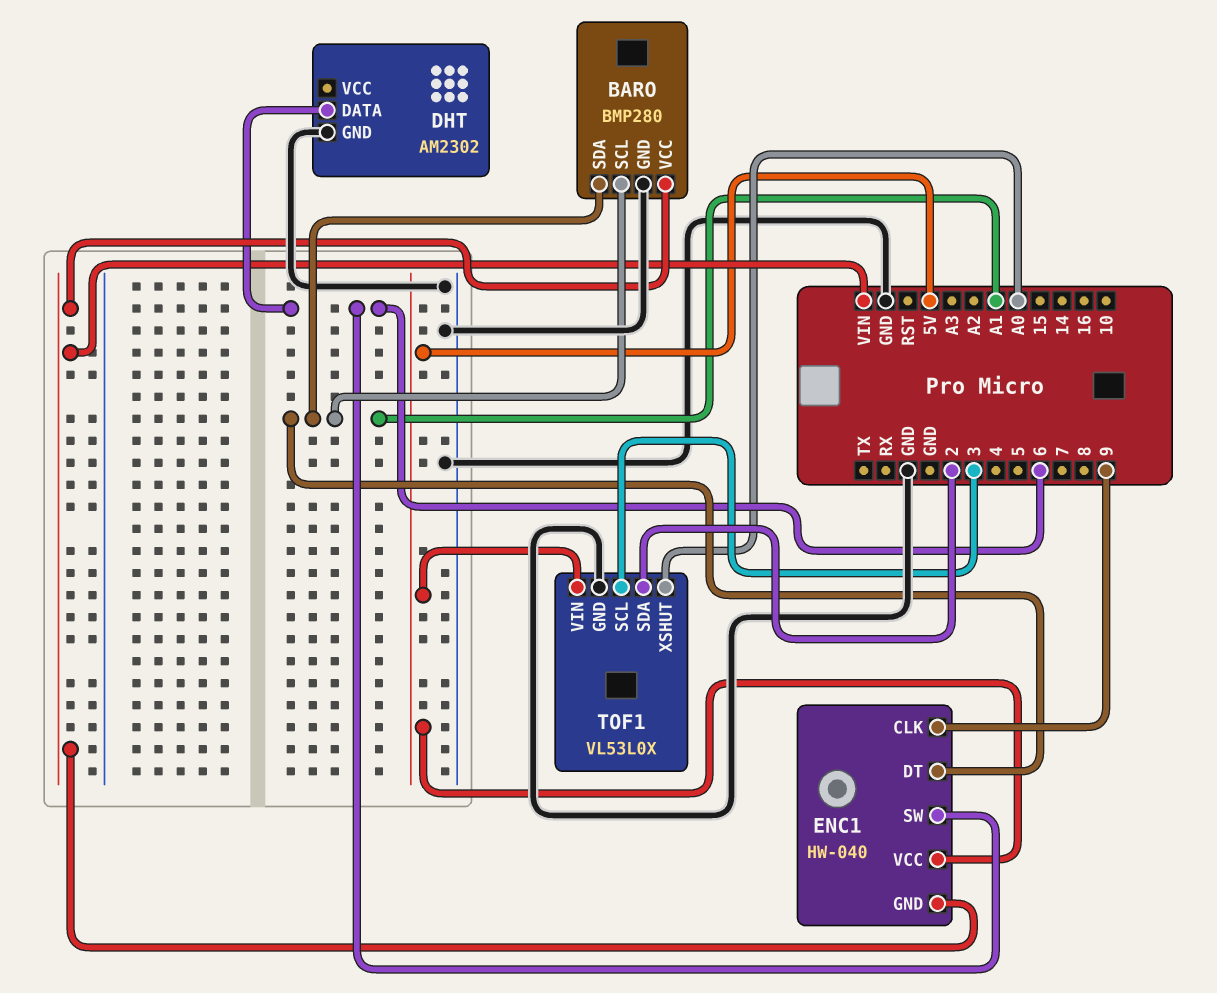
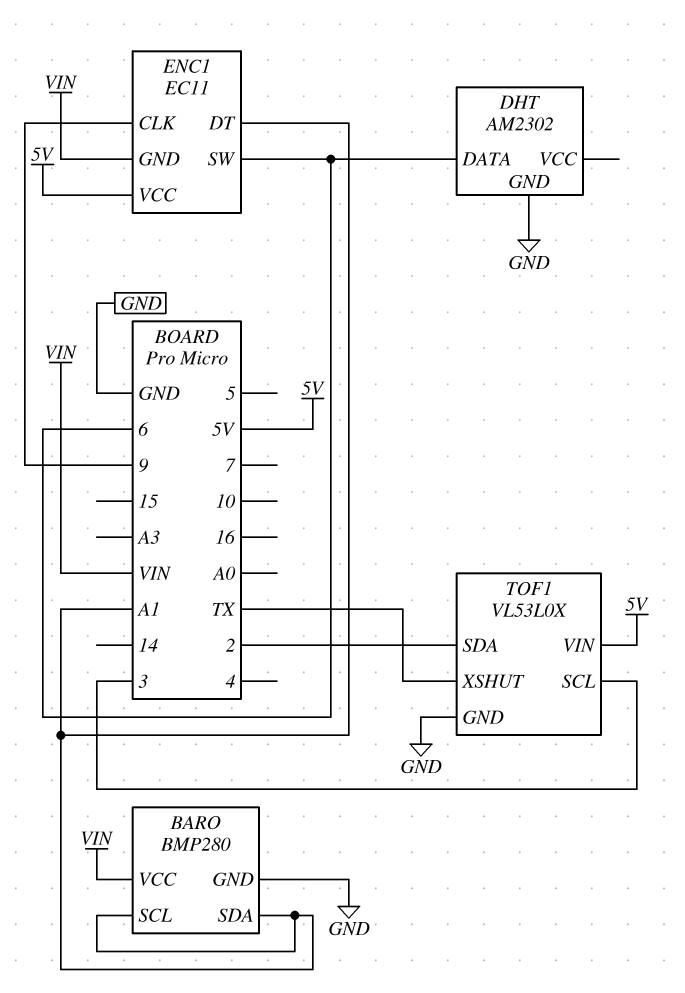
ENC1: HW-040 -> EC11
TOF1 pin XSHUT: A0 -> TX

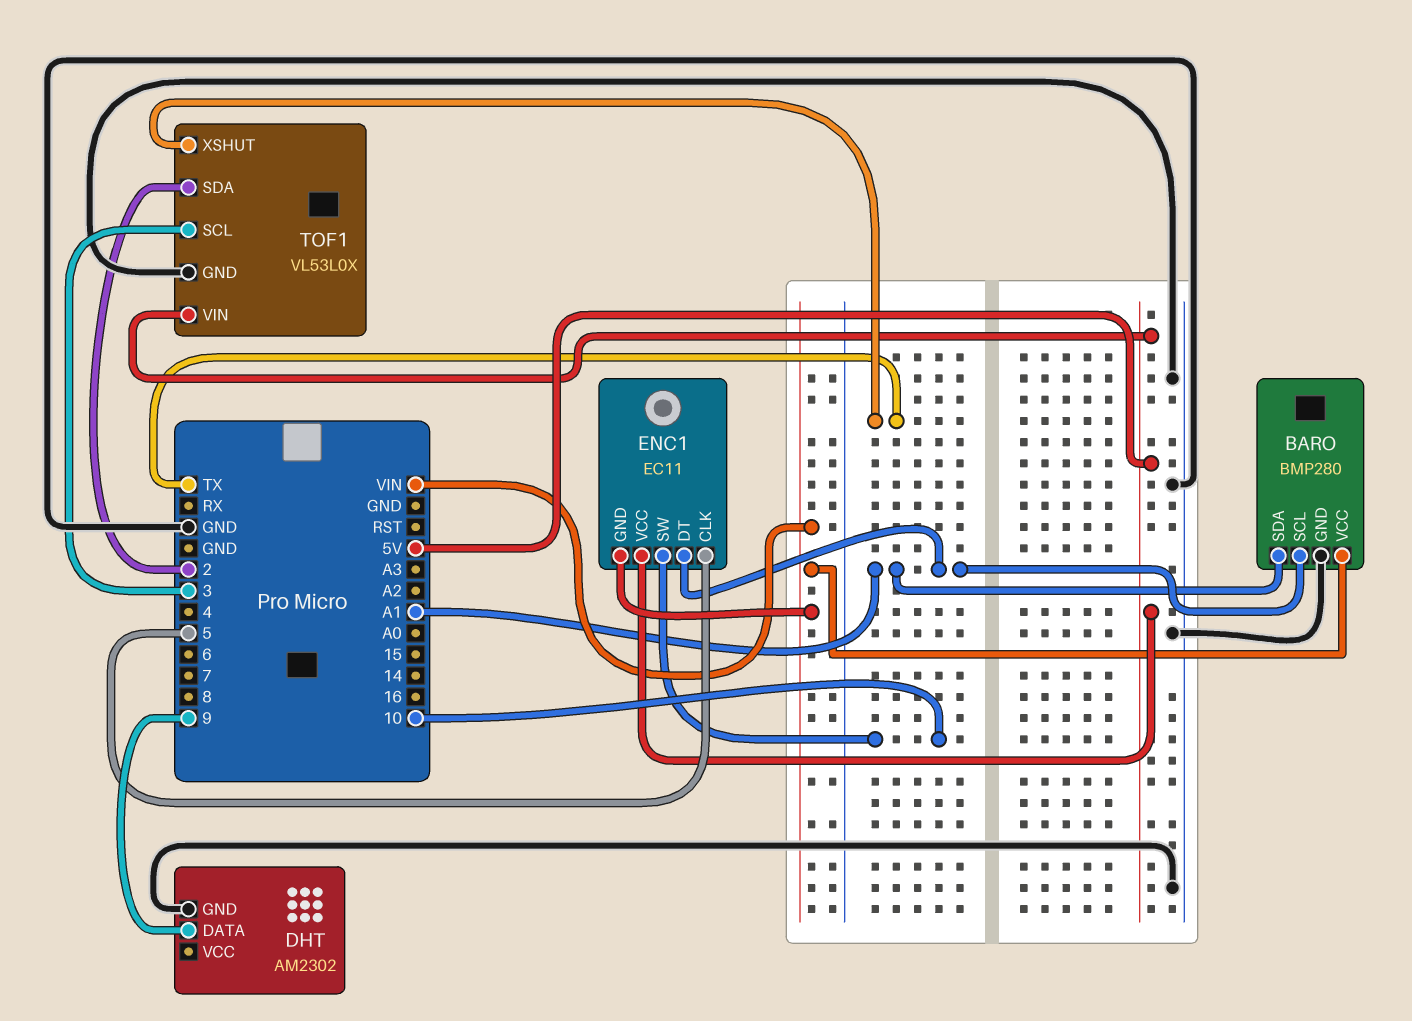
DHT pin DATA: 6 -> 9
ENC1 pin CLK: 9 -> 5
ENC1 pin SW: 6 -> 10

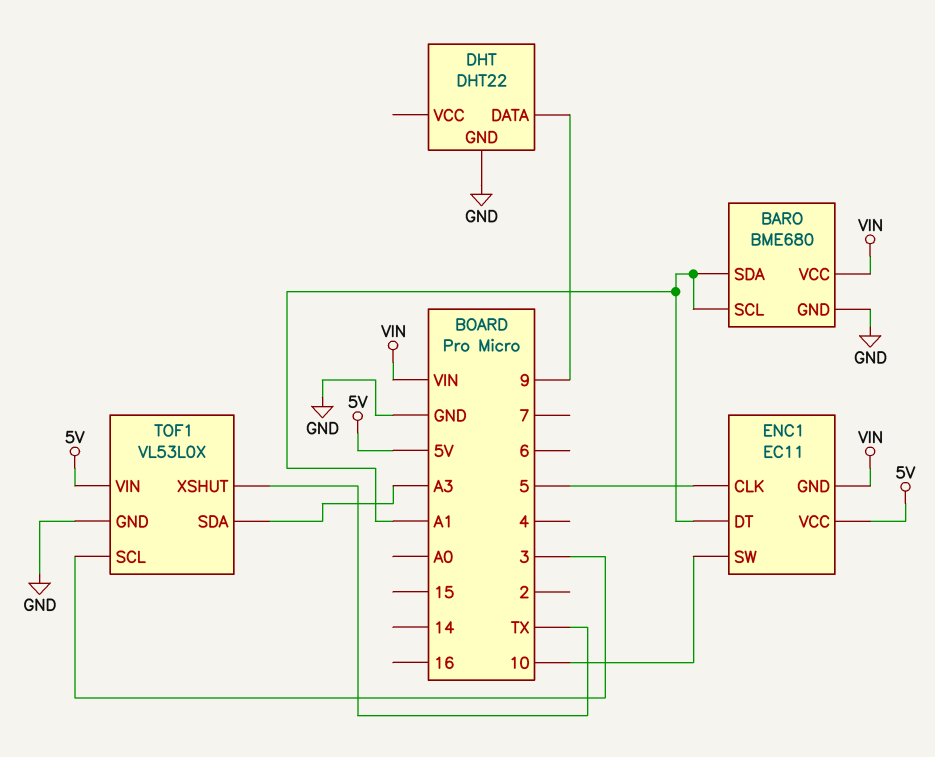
BARO: BMP280 -> BME680
DHT: AM2302 -> DHT22
TOF1 pin SDA: 2 -> A3

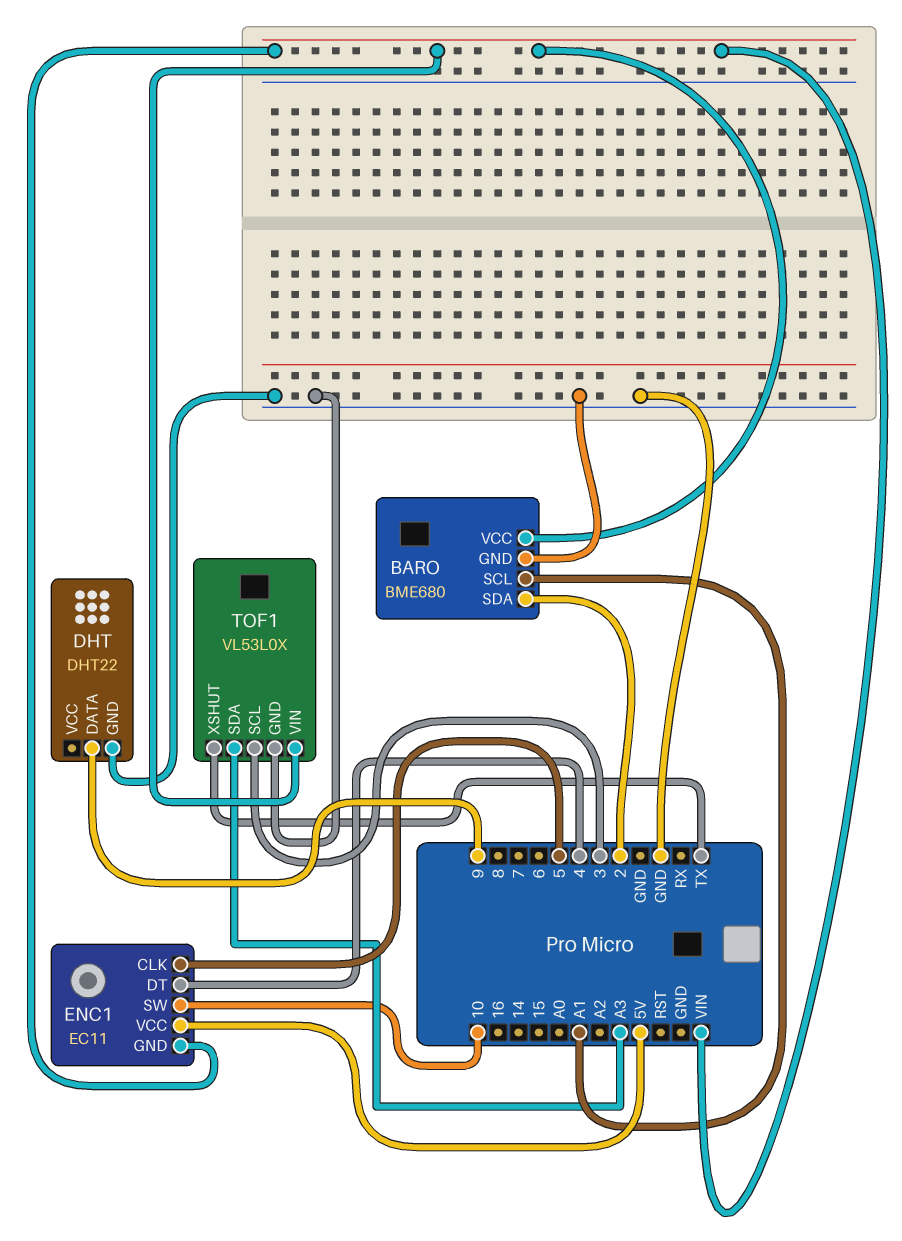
BARO pin SDA: A1 -> 2
ENC1 pin DT: A1 -> 4
TOF1 pin VIN: 5V -> VIN

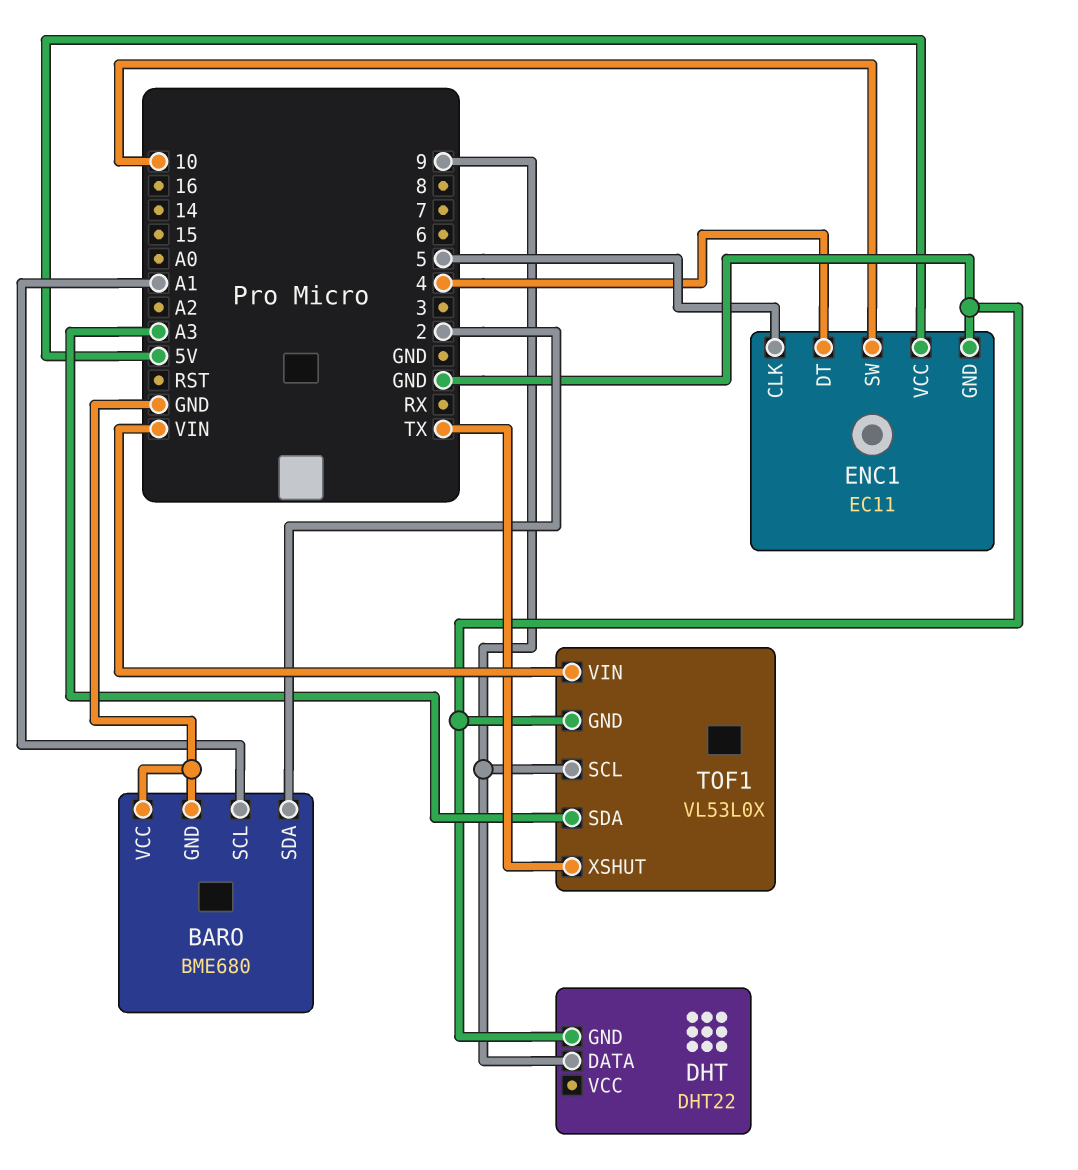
BARO pin VCC: VIN -> GND
ENC1 pin GND: VIN -> GND
TOF1 pin SCL: 3 -> 9

